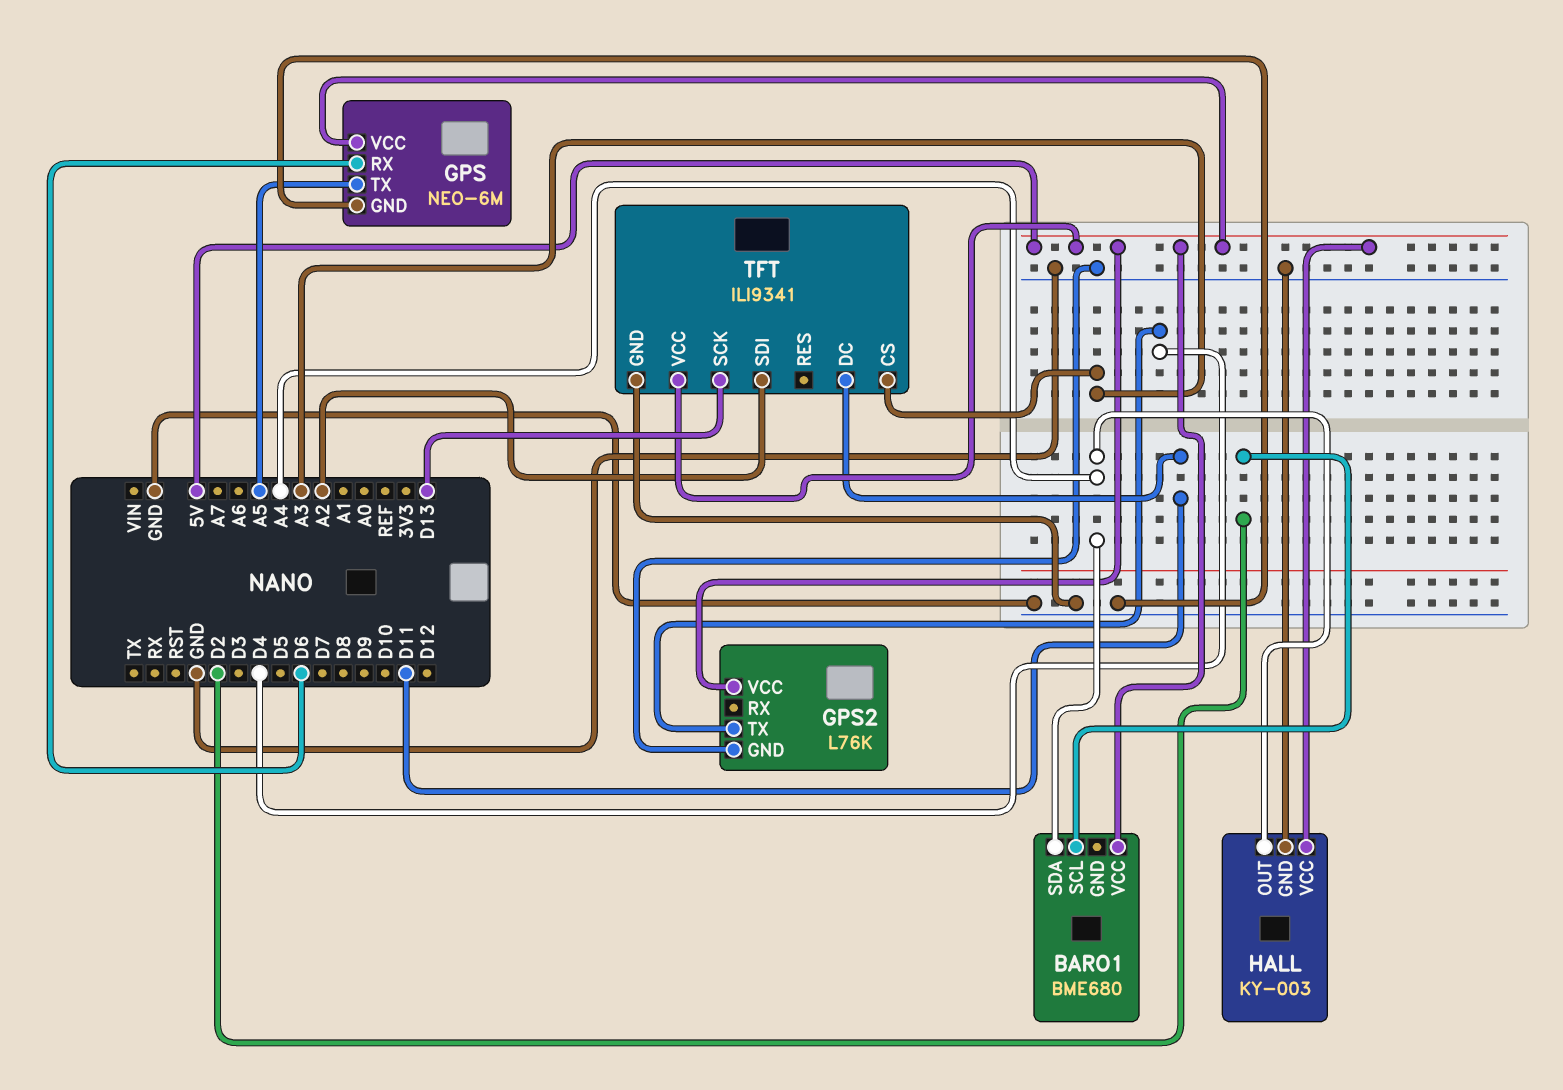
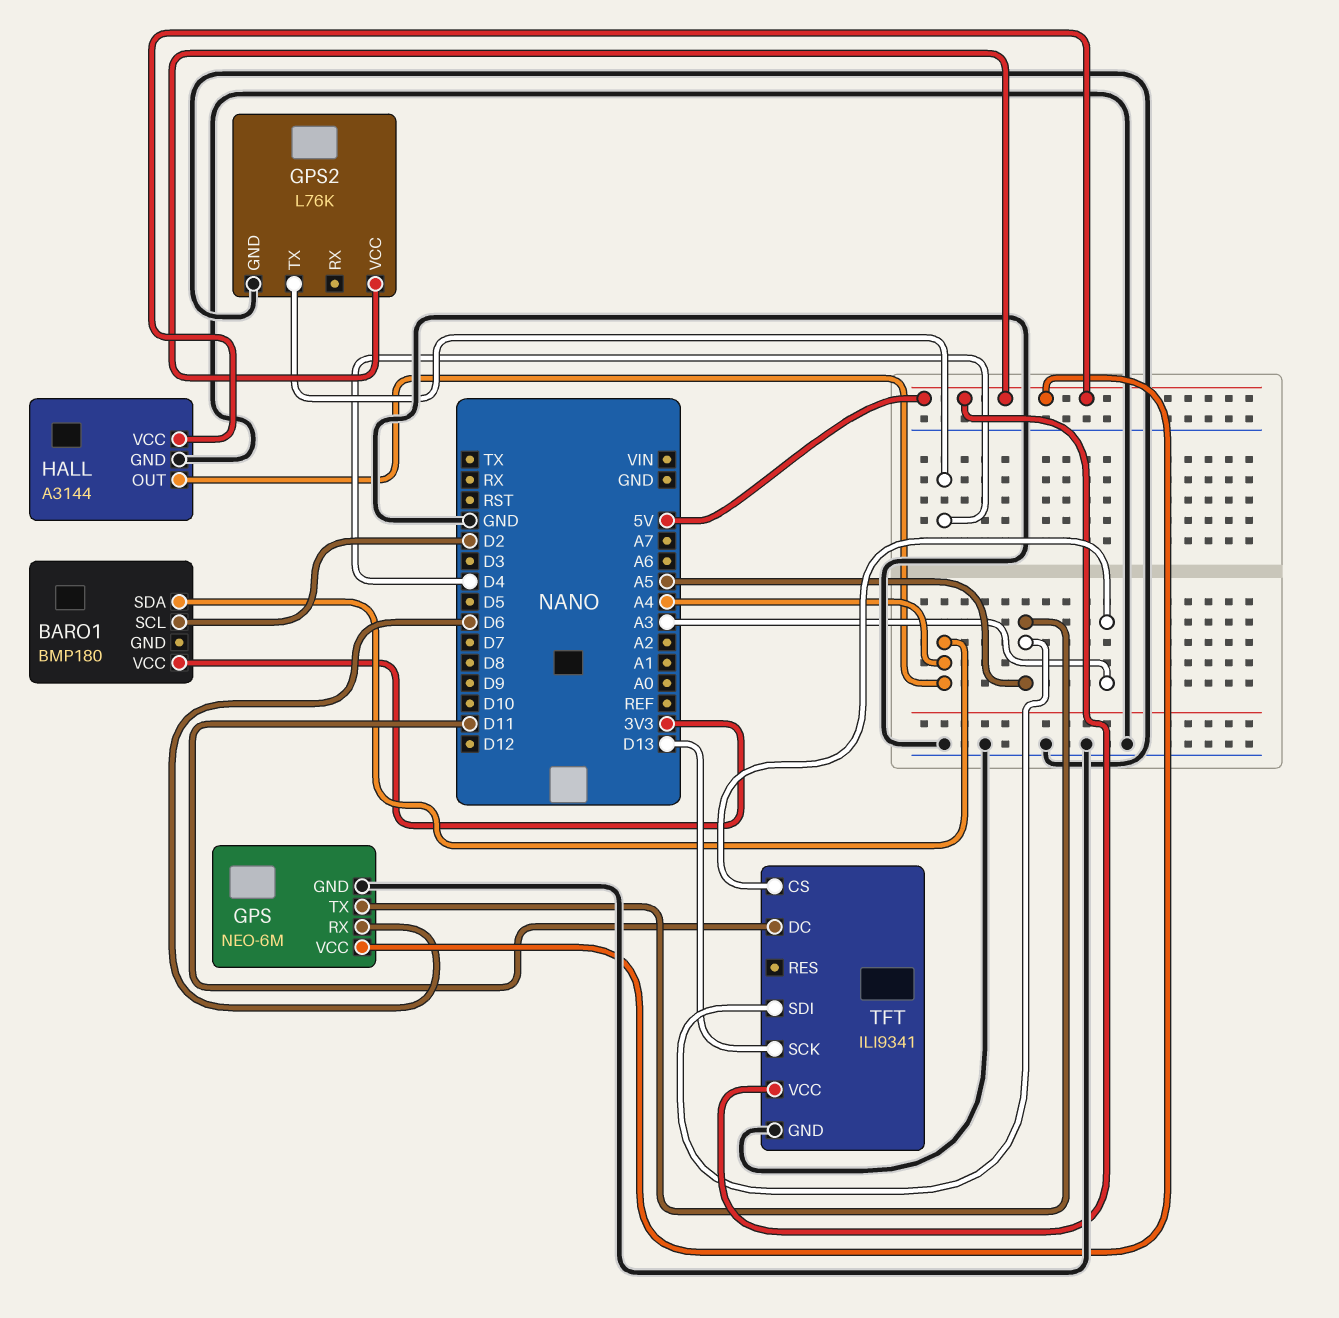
BARO1: BME680 -> BMP180
BARO1 pin VCC: 5V -> 3V3
HALL: KY-003 -> A3144
TFT pin SDI: A2 -> A5

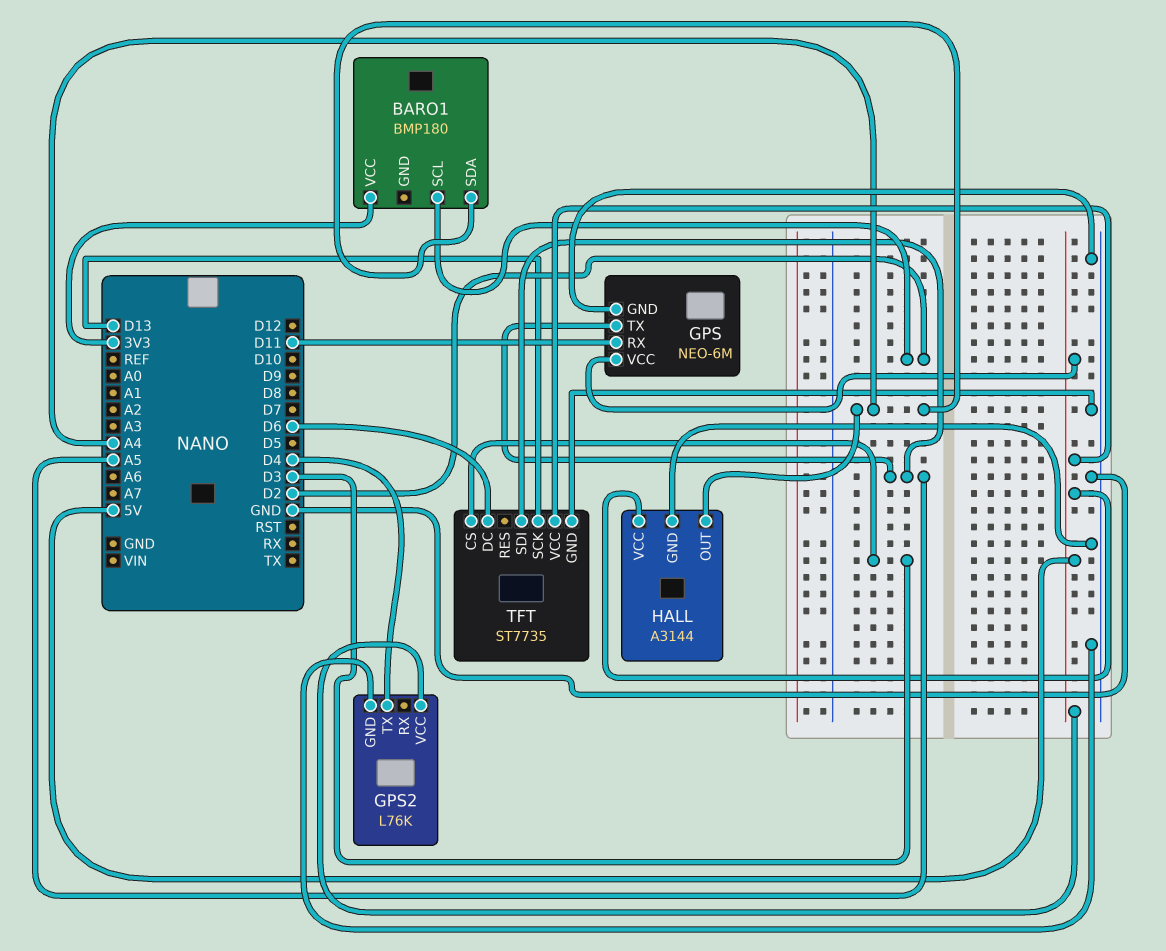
GPS pin RX: D6 -> D11
TFT: ILI9341 -> ST7735
TFT pin CS: A3 -> D3
TFT pin DC: D11 -> D6

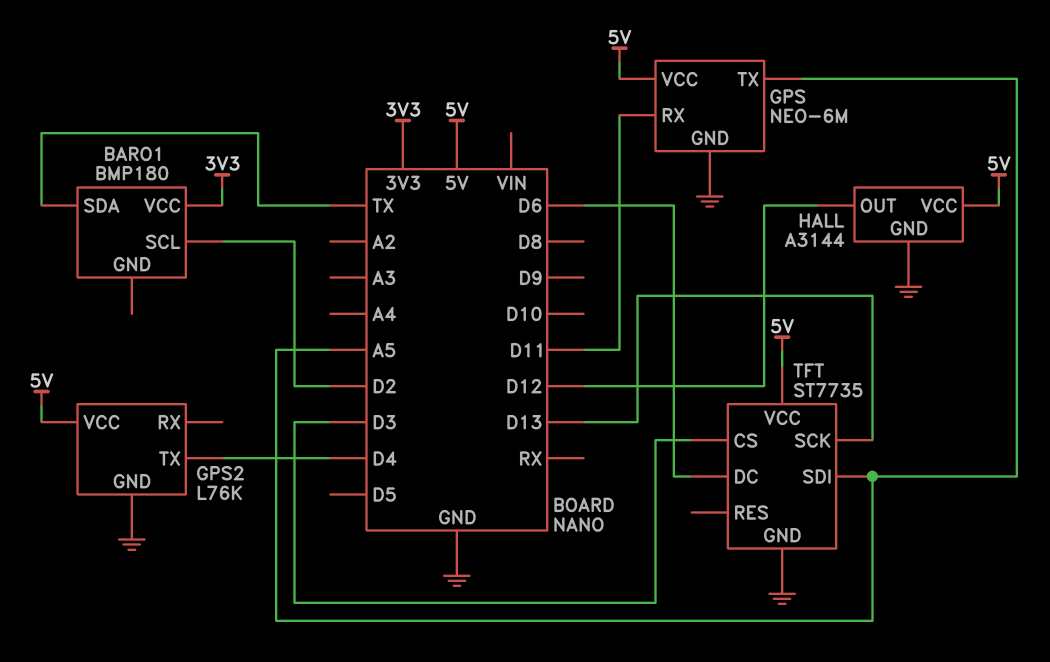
BARO1 pin SDA: A4 -> TX
HALL pin OUT: A4 -> D12

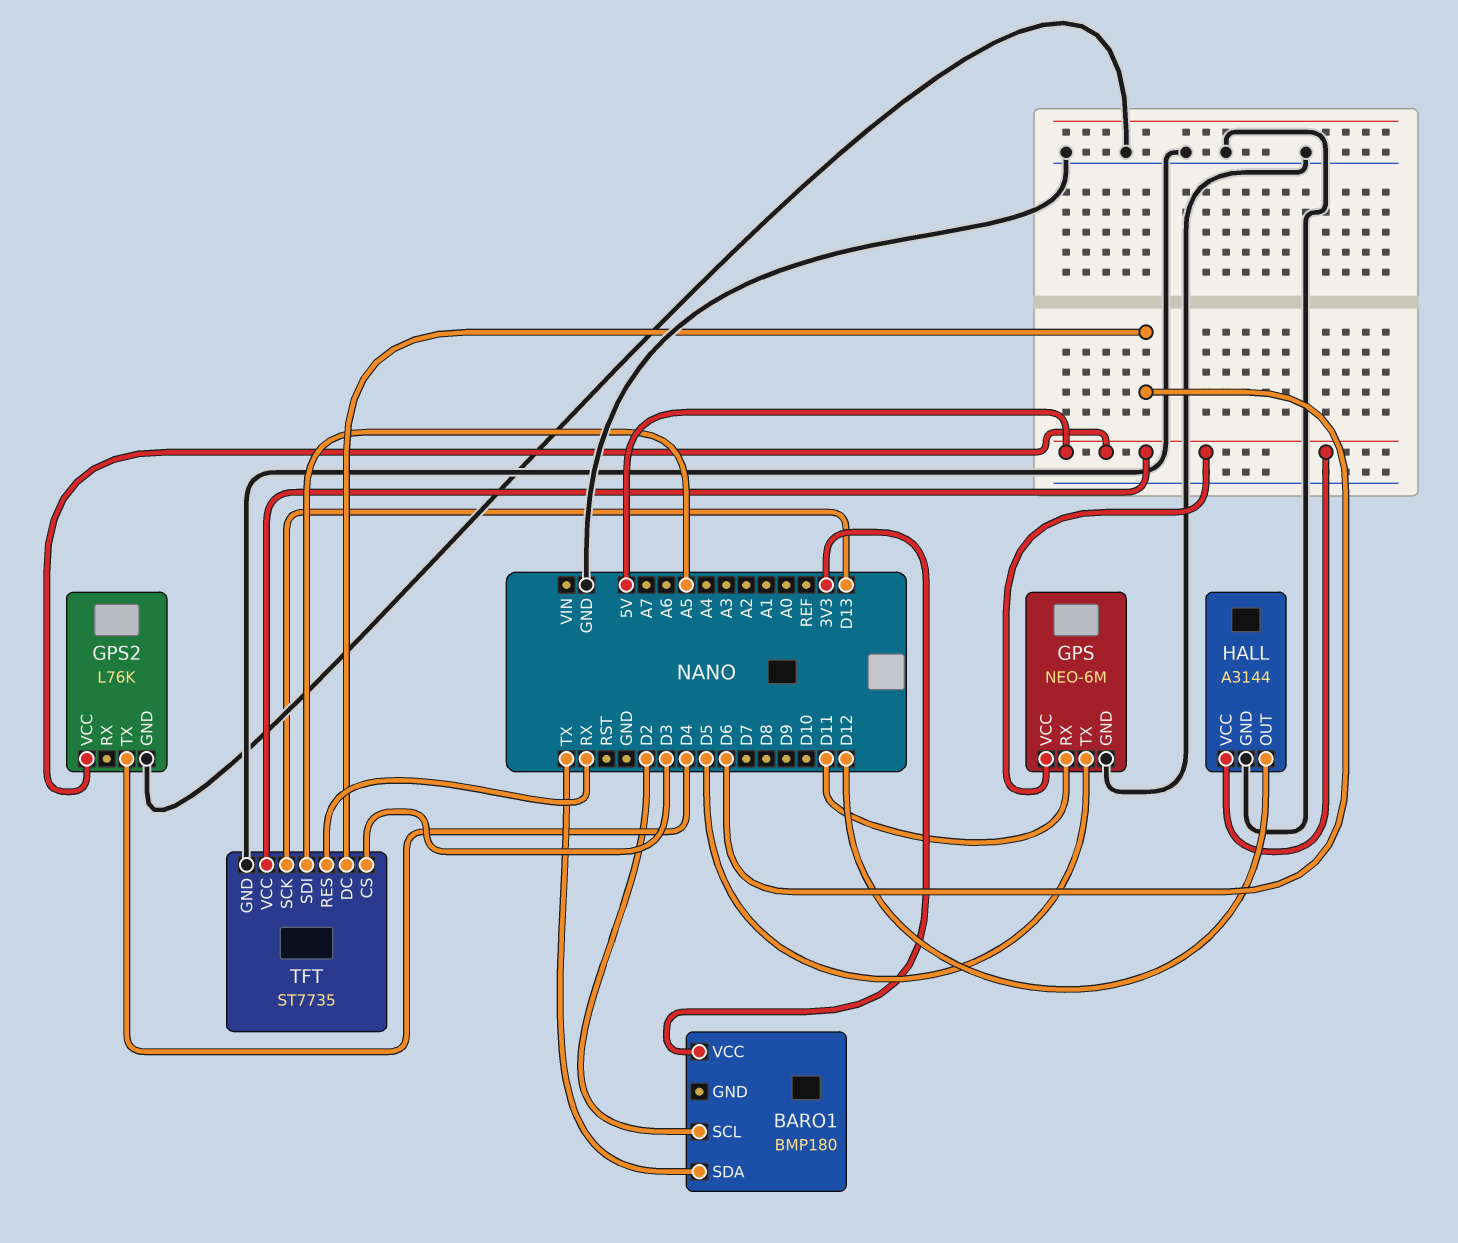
GPS pin TX: A5 -> D5
TFT pin RES: none -> RX

